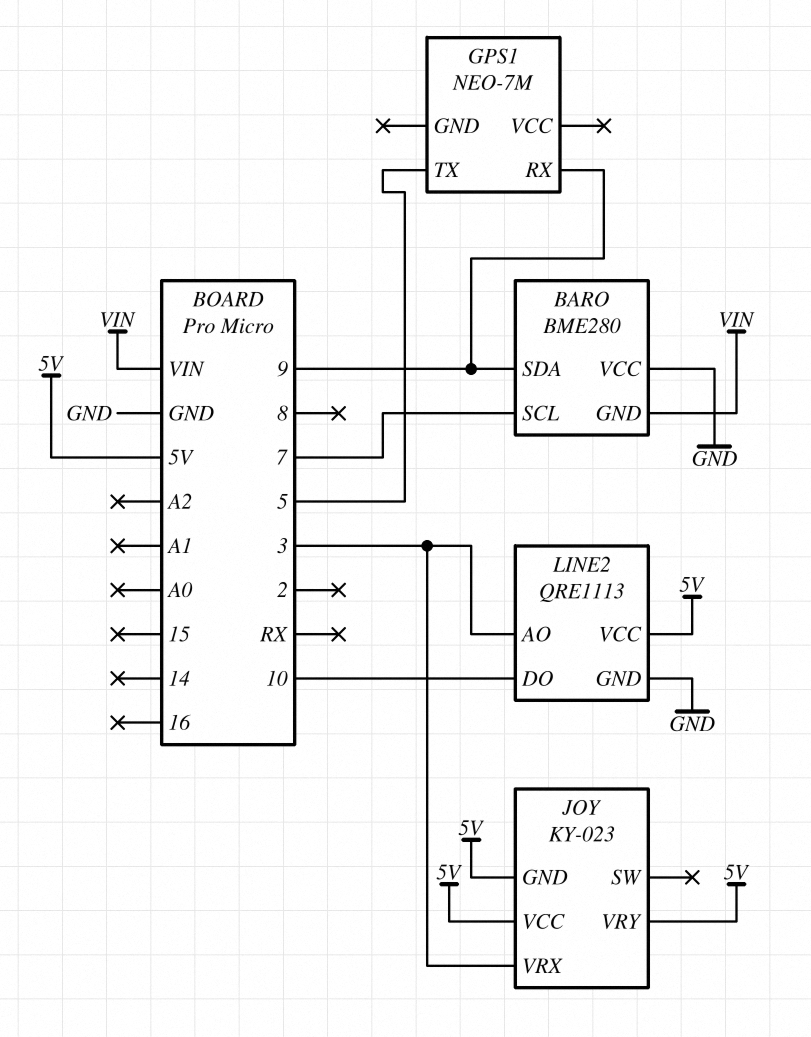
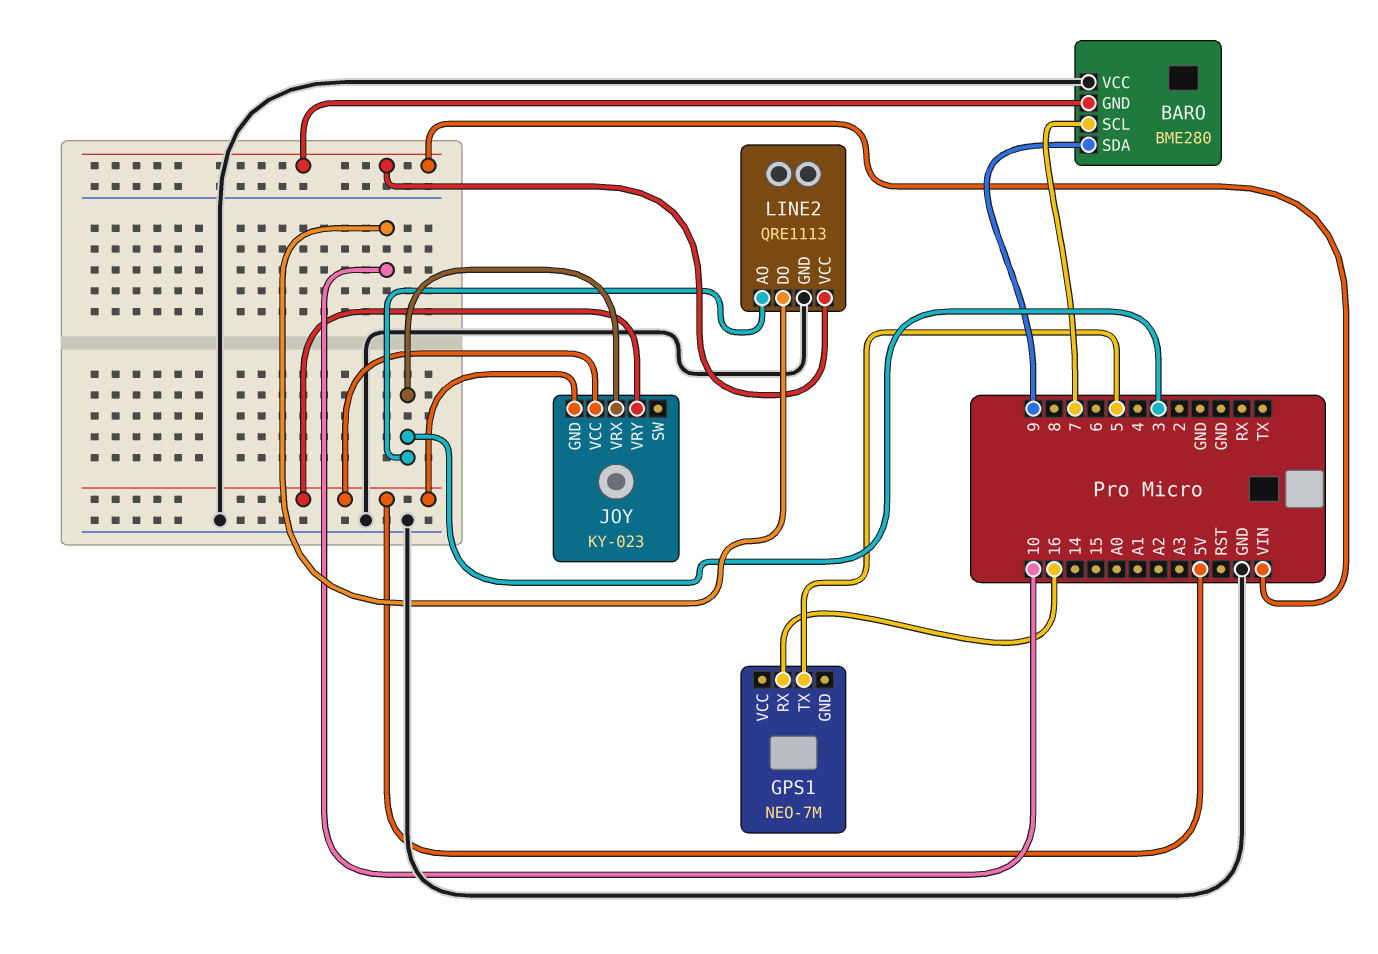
GPS1 pin RX: 9 -> 16
LINE2 pin VCC: 5V -> VIN

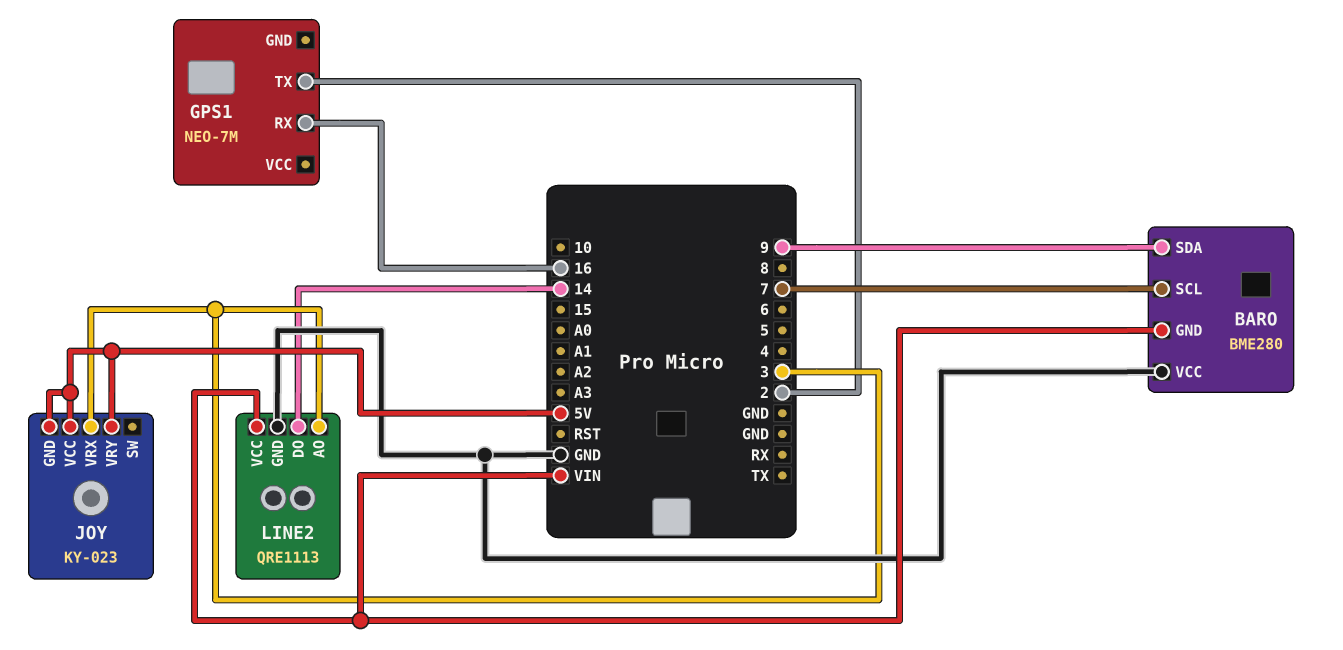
GPS1 pin TX: 5 -> 2
LINE2 pin DO: 10 -> 14

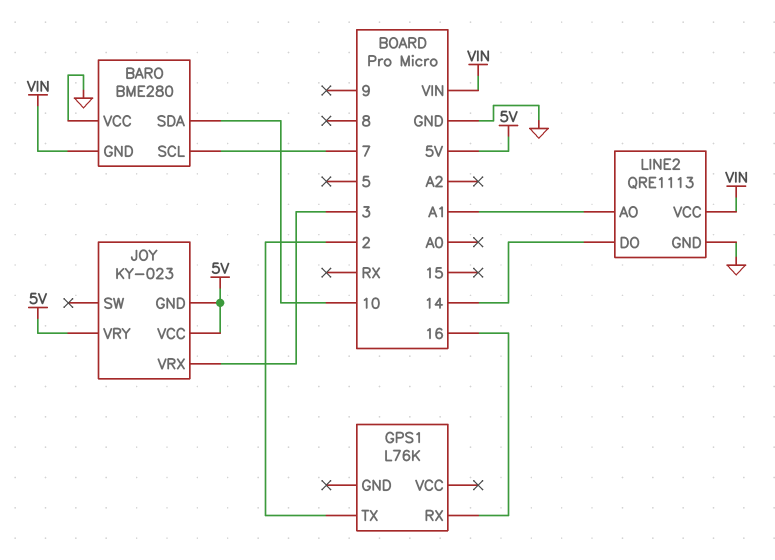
BARO pin SDA: 9 -> 10
GPS1: NEO-7M -> L76K
LINE2 pin AO: 3 -> A1

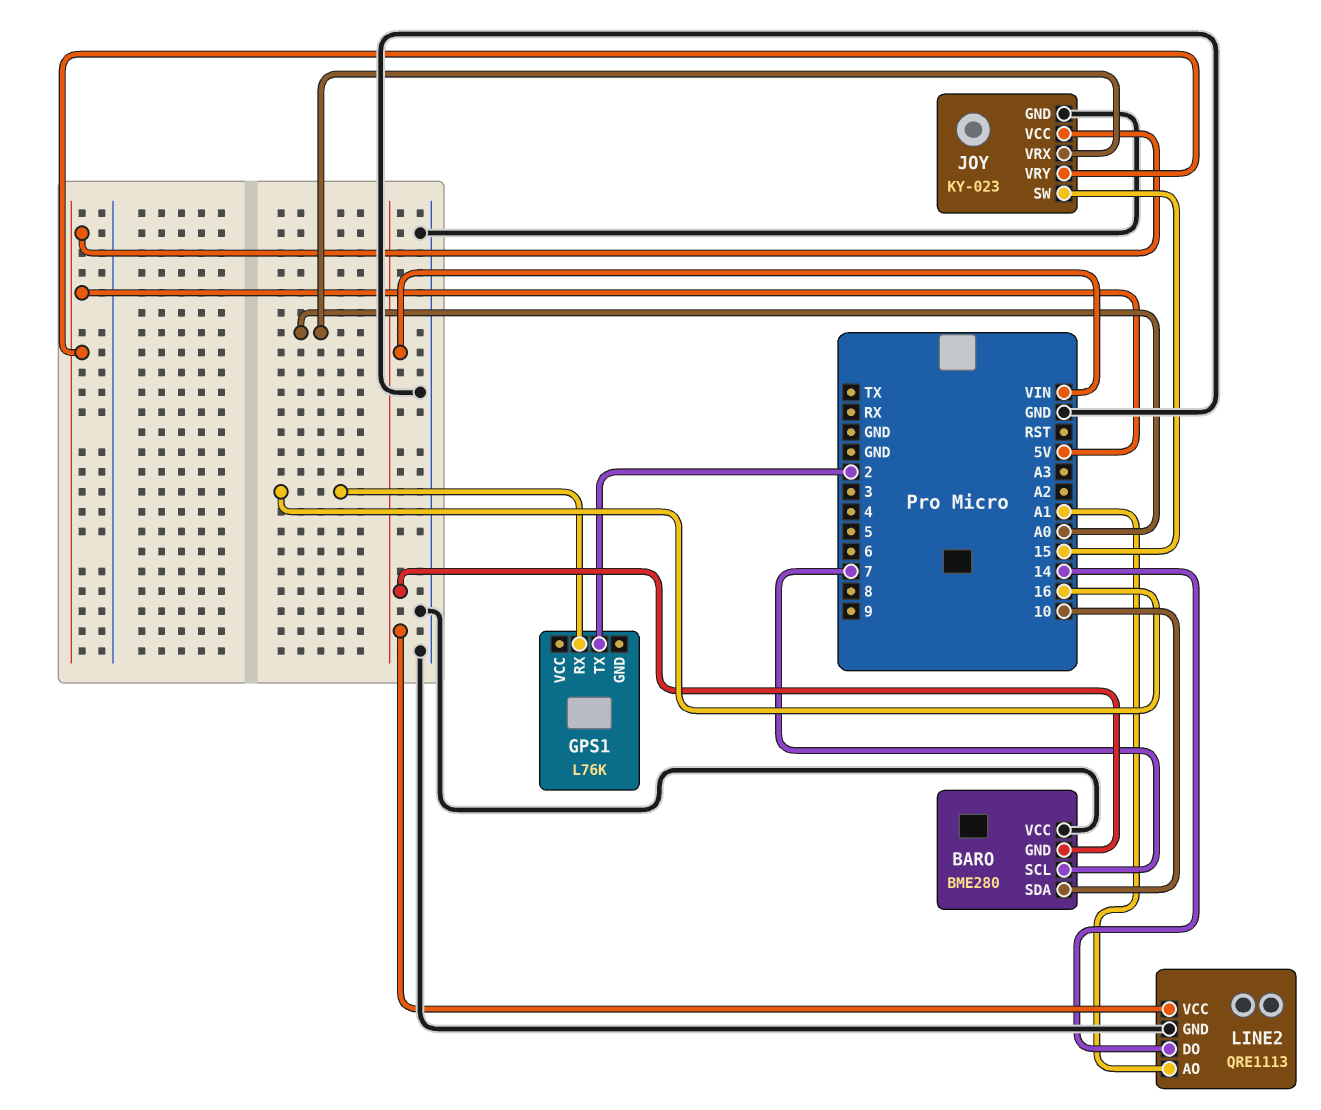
JOY pin GND: 5V -> GND
JOY pin SW: none -> 15
JOY pin VRX: 3 -> A0

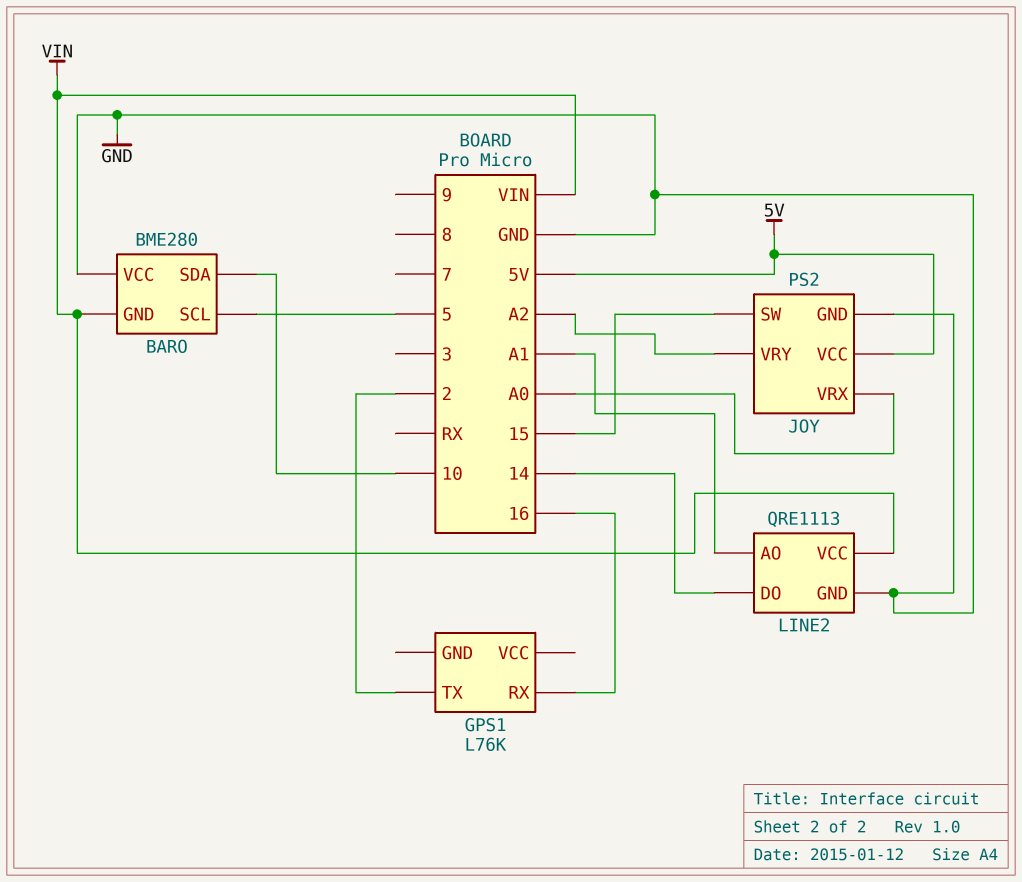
BARO pin SCL: 7 -> 5
JOY: KY-023 -> PS2
JOY pin VRY: 5V -> A2

